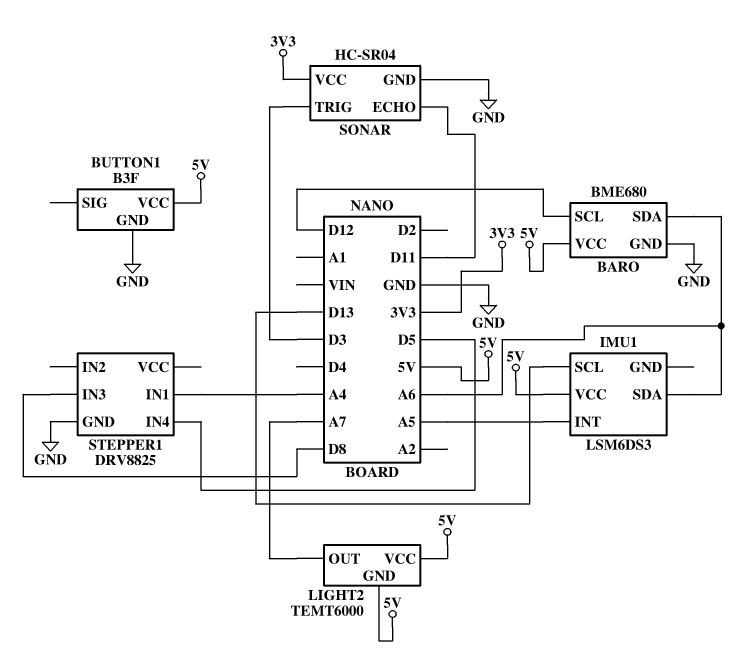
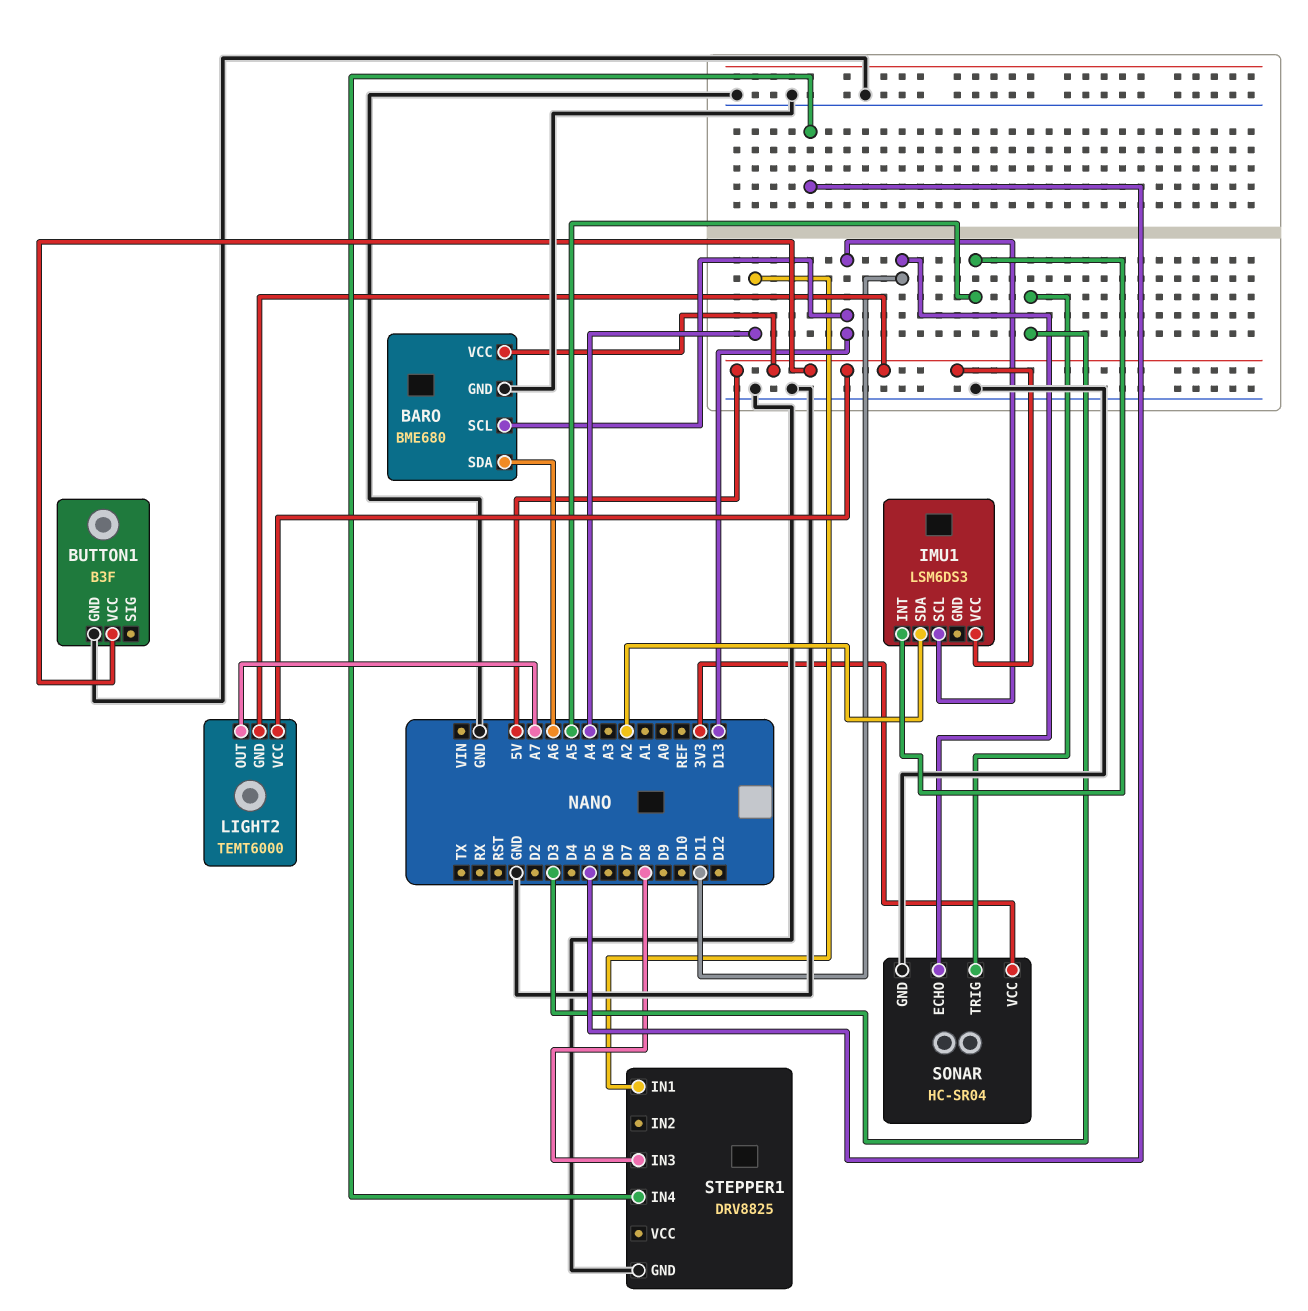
BARO pin SCL: D12 -> D13
IMU1 pin SDA: A6 -> A2

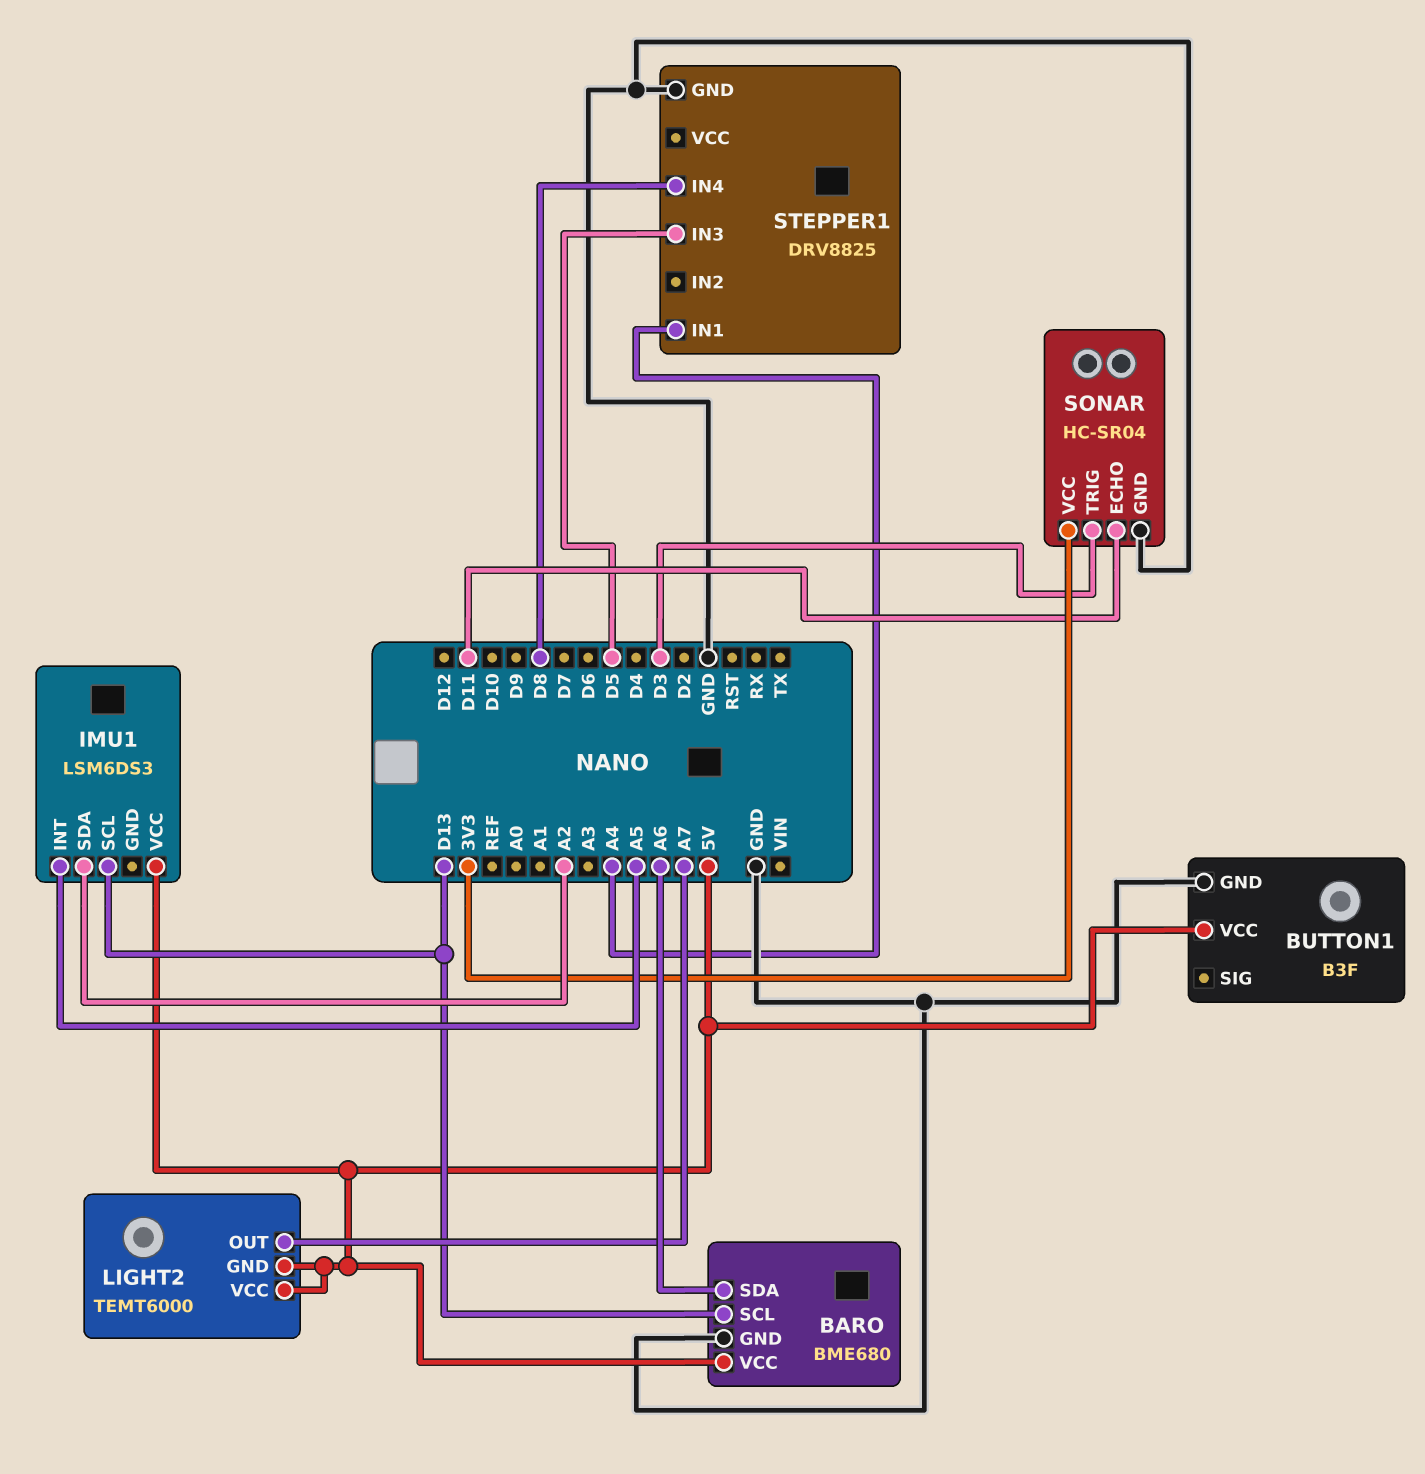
STEPPER1 pin IN3: D8 -> D5
STEPPER1 pin IN4: D5 -> D8

